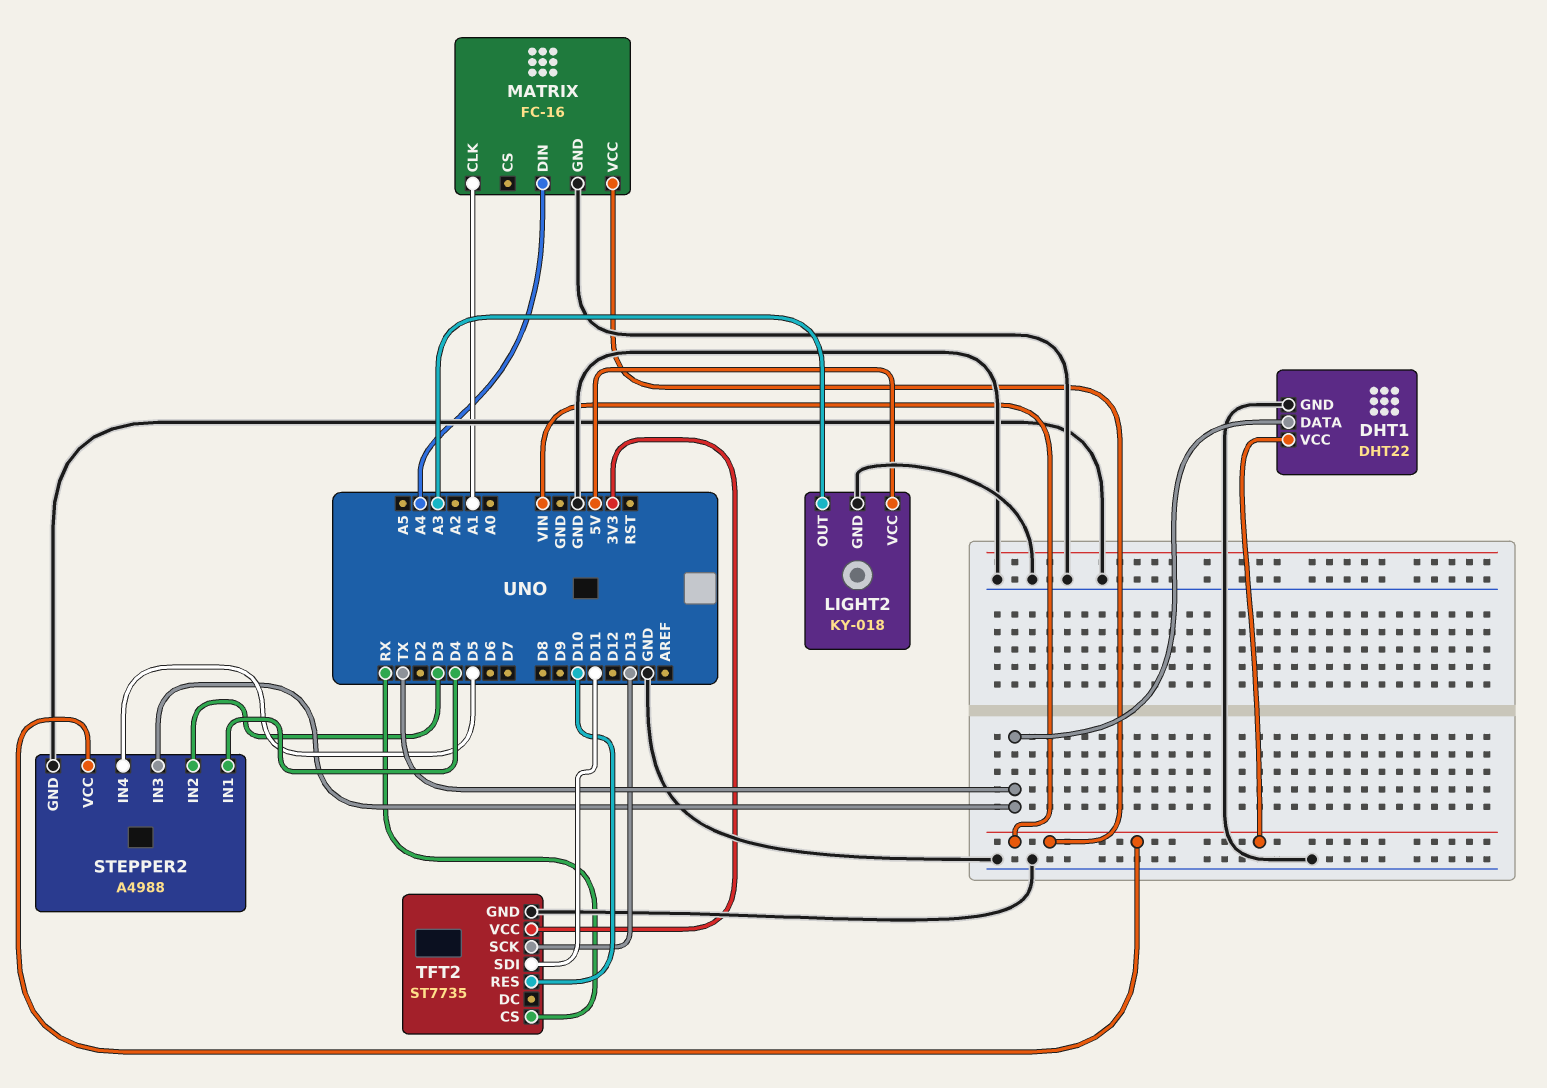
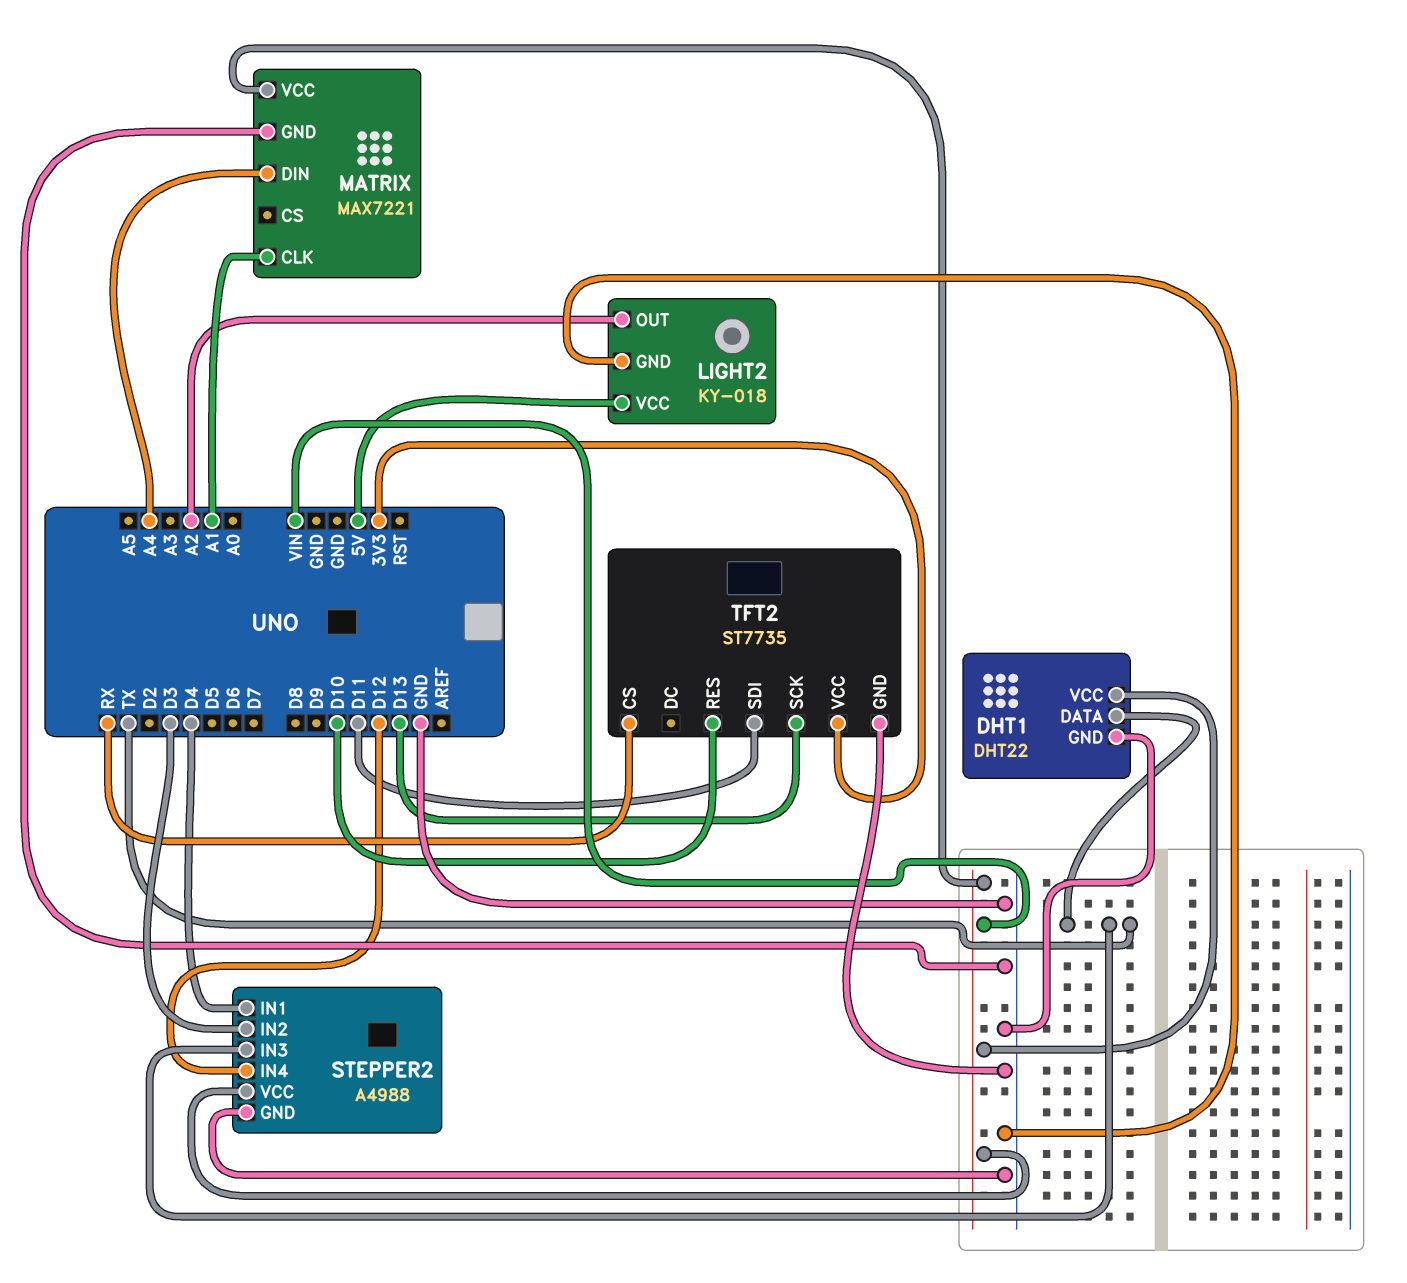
LIGHT2 pin OUT: A3 -> A2
MATRIX: FC-16 -> MAX7221
STEPPER2 pin IN4: D5 -> D12

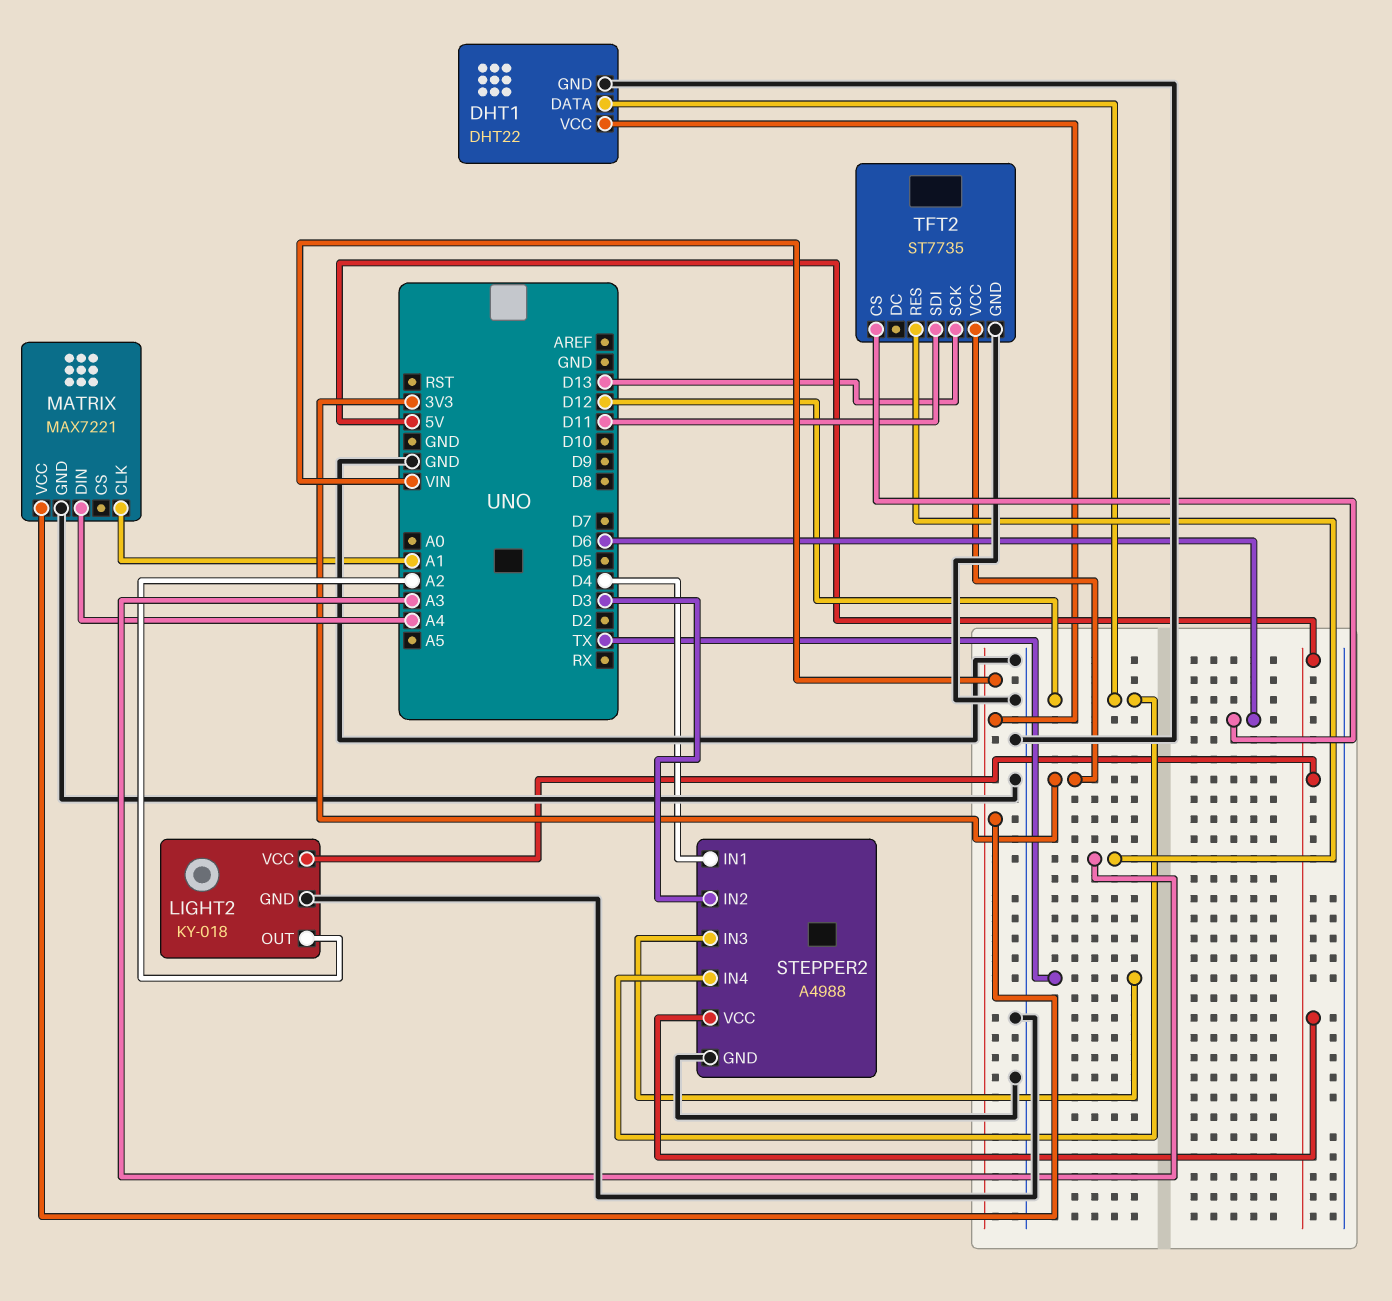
DHT1 pin DATA: TX -> D12
STEPPER2 pin VCC: VIN -> 5V
TFT2 pin CS: RX -> D6
TFT2 pin RES: D10 -> A3

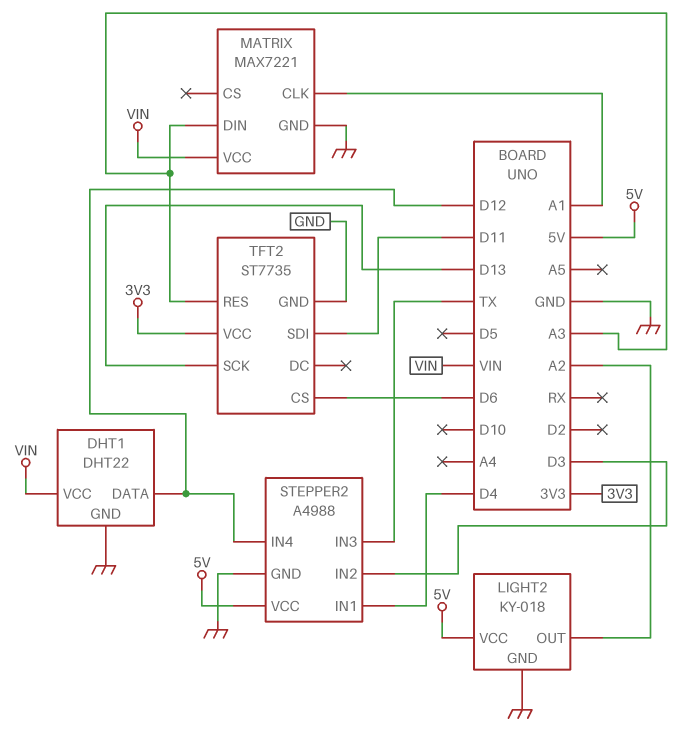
MATRIX pin DIN: A4 -> A3

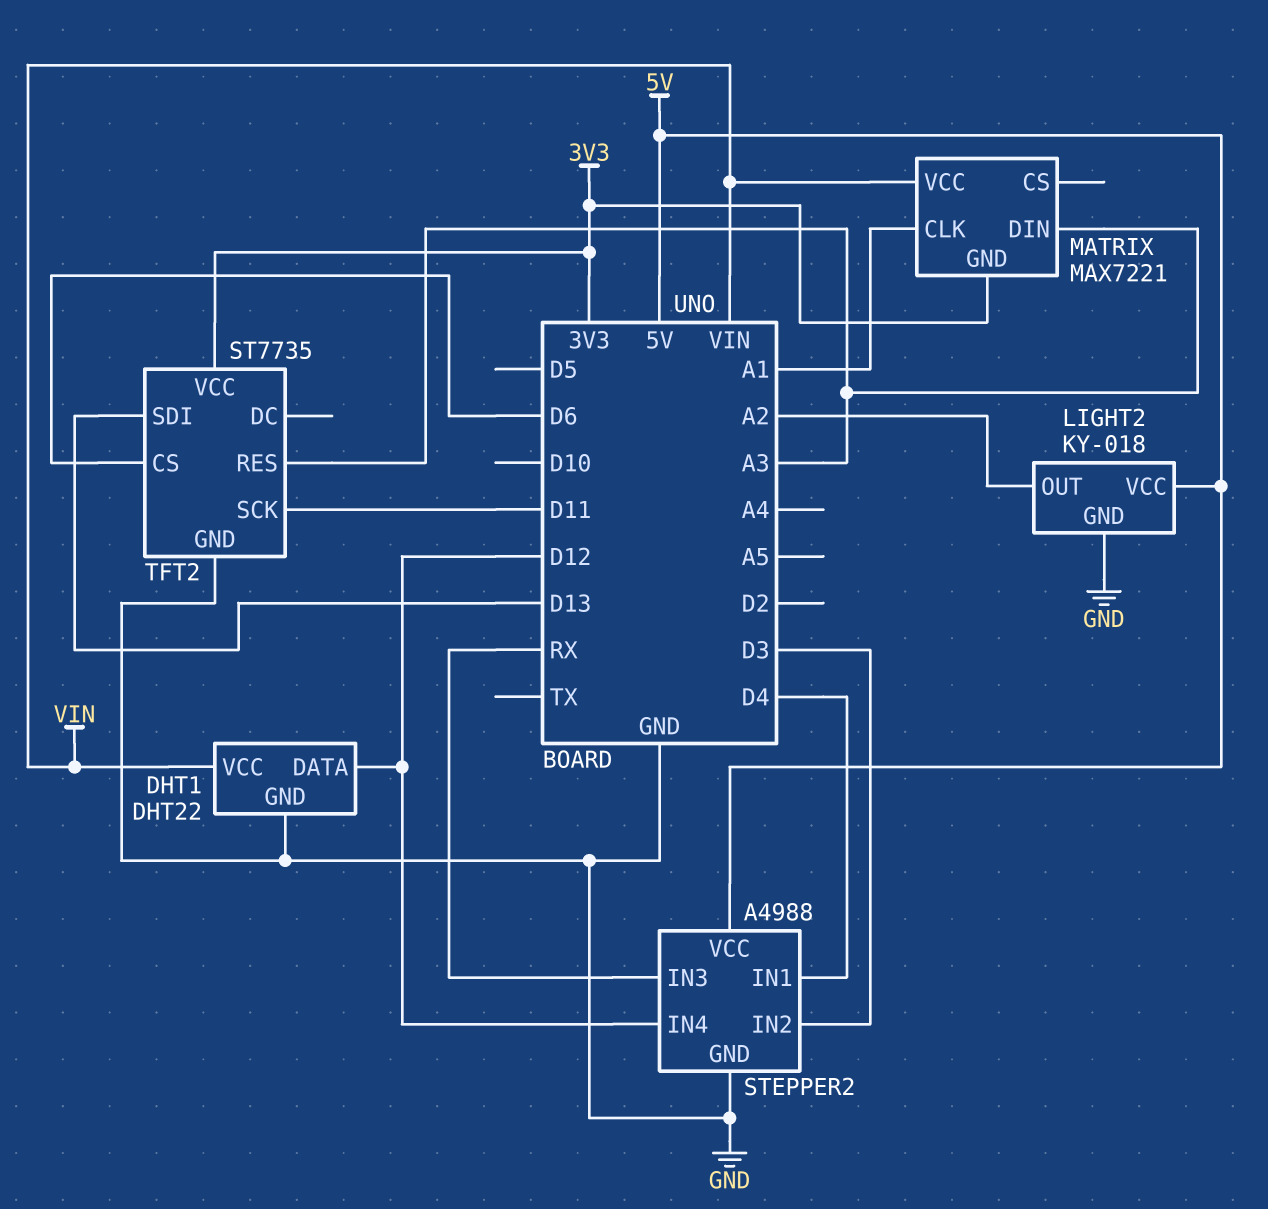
MATRIX pin GND: GND -> 3V3
STEPPER2 pin IN3: TX -> RX
TFT2 pin SCK: D13 -> D11
TFT2 pin SDI: D11 -> D13

